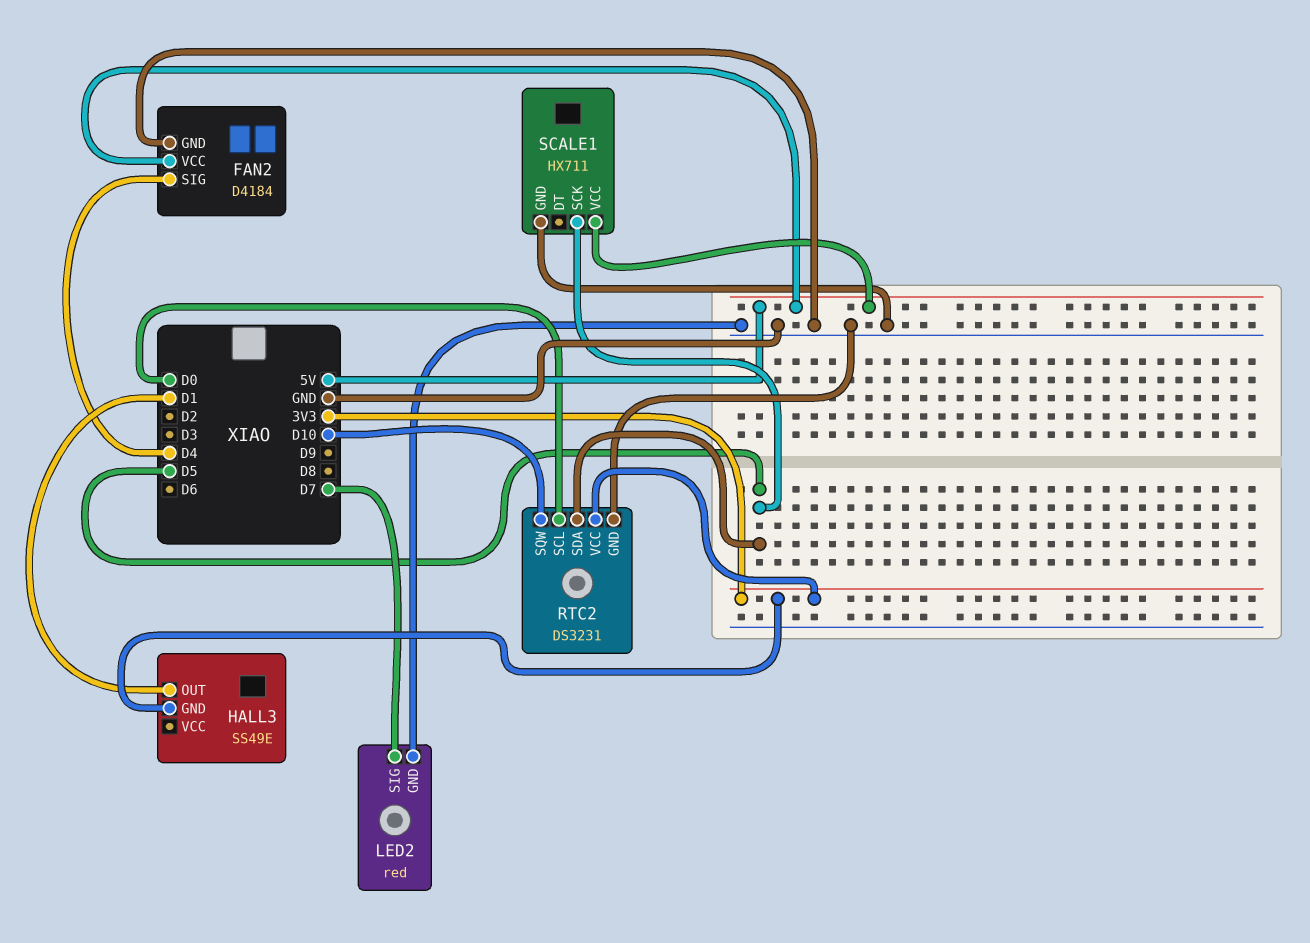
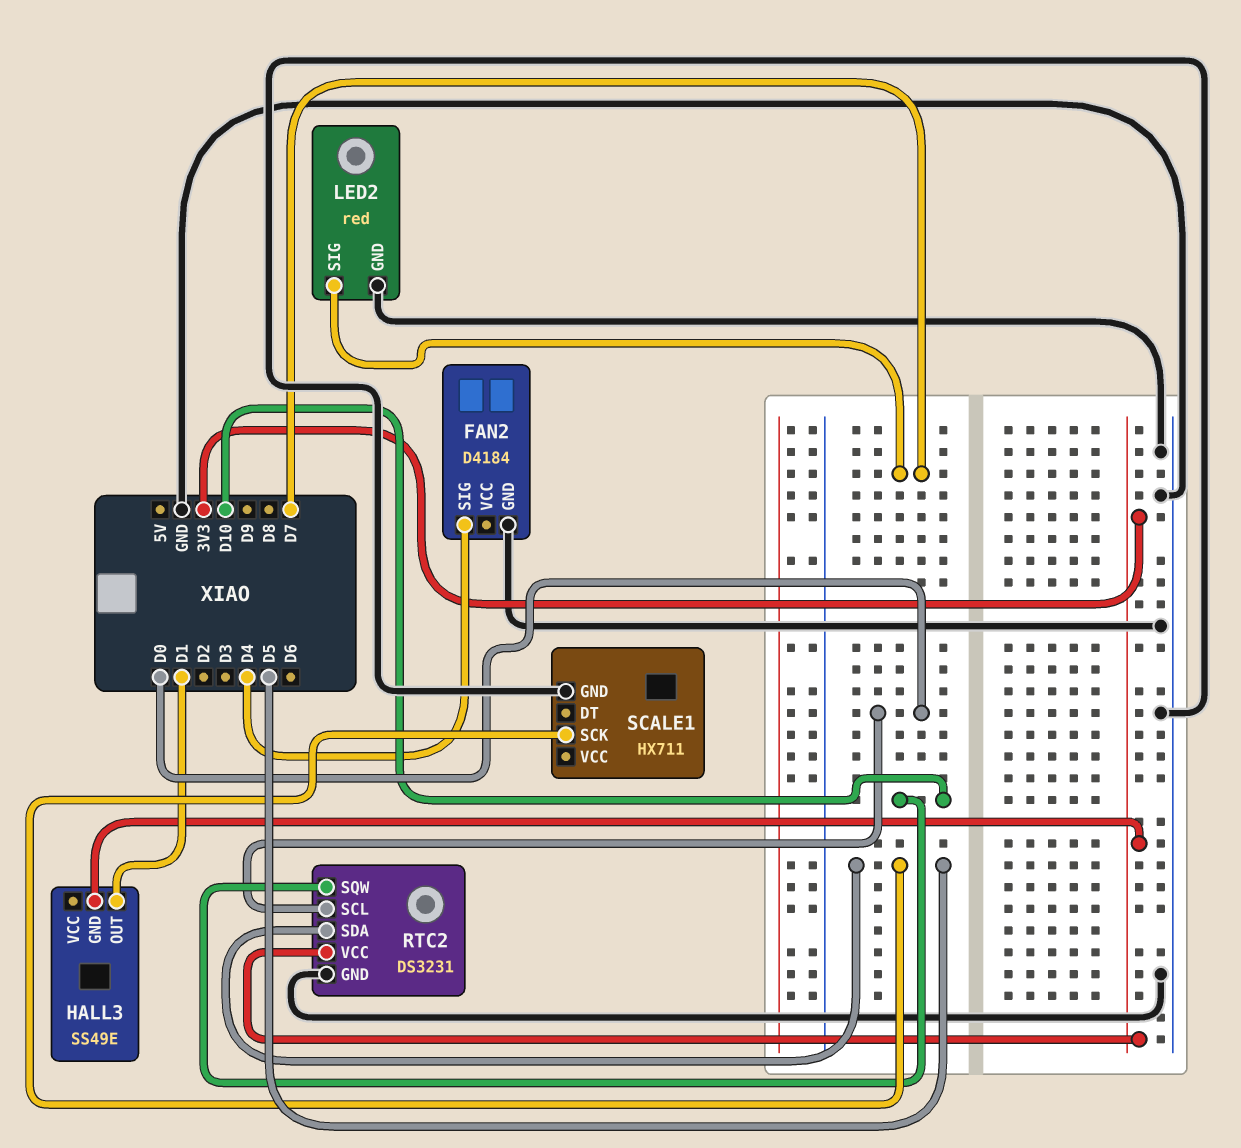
FAN2 pin VCC: 5V -> none
SCALE1 pin VCC: 5V -> none

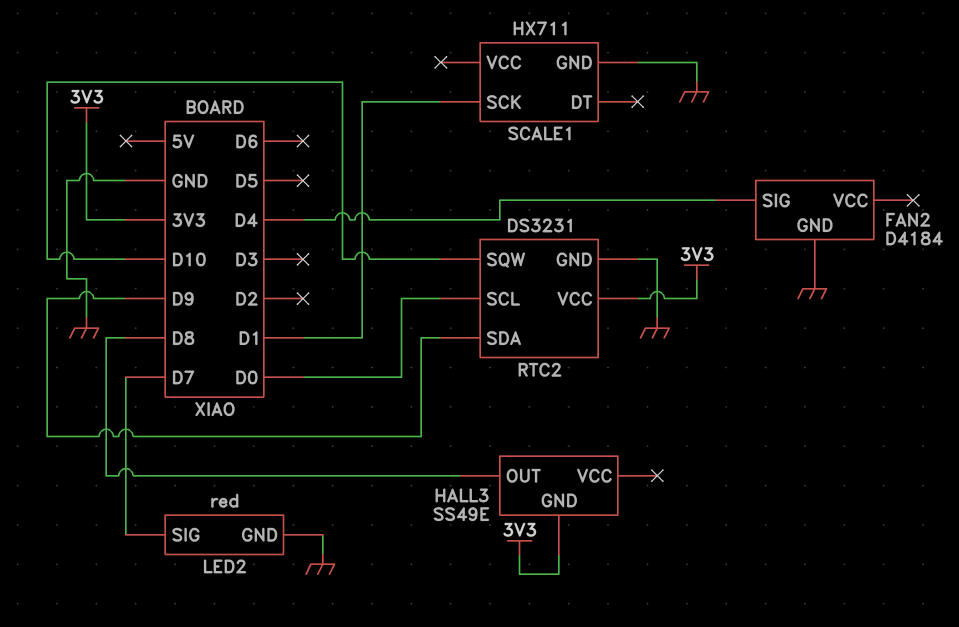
HALL3 pin OUT: D1 -> D8
RTC2 pin SDA: D5 -> D9
SCALE1 pin SCK: D5 -> D1

